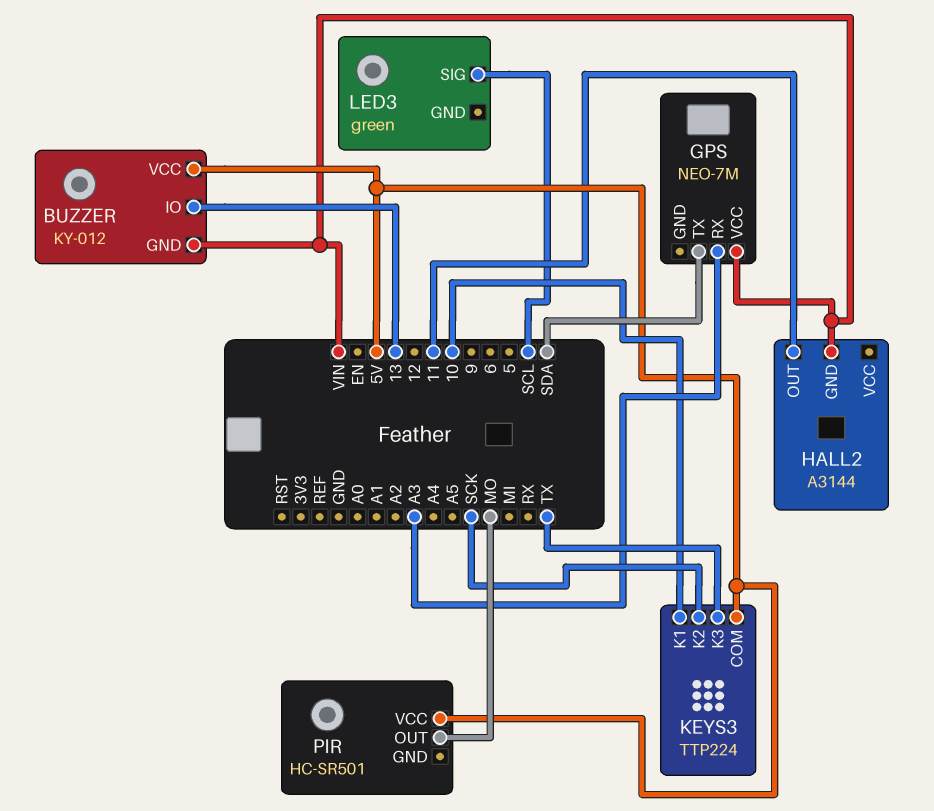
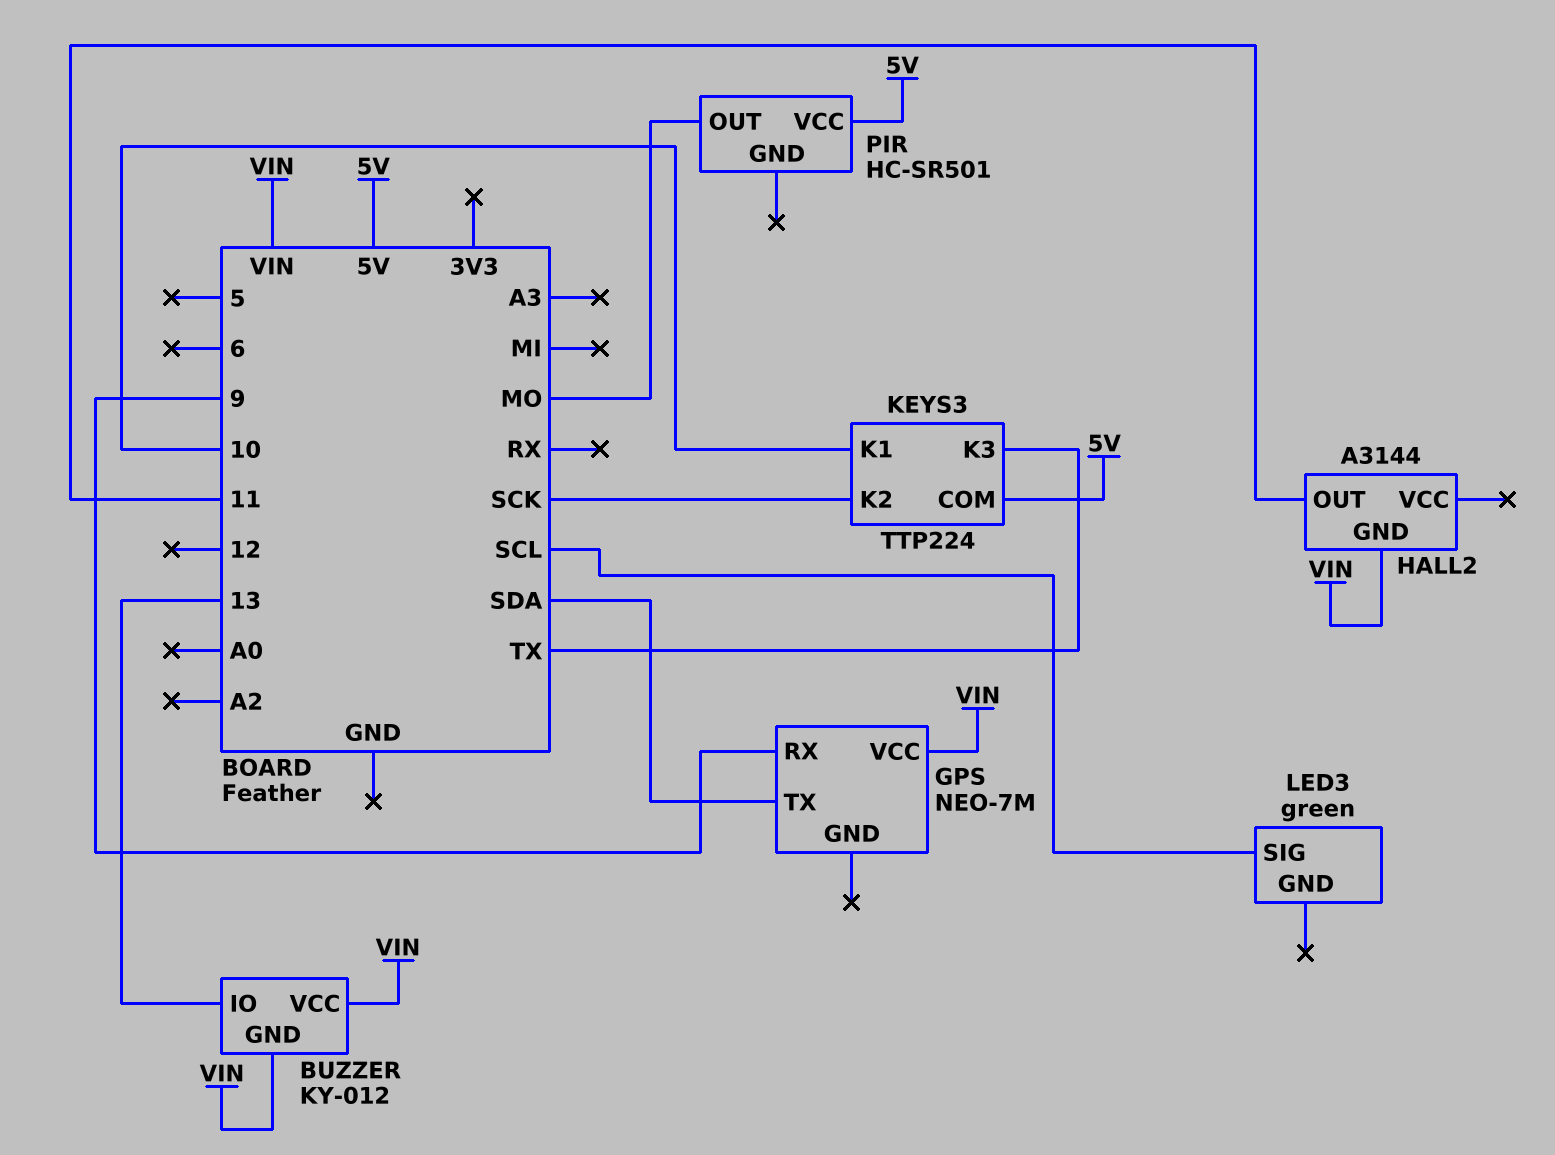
BUZZER pin VCC: 5V -> VIN
GPS pin RX: A3 -> 9

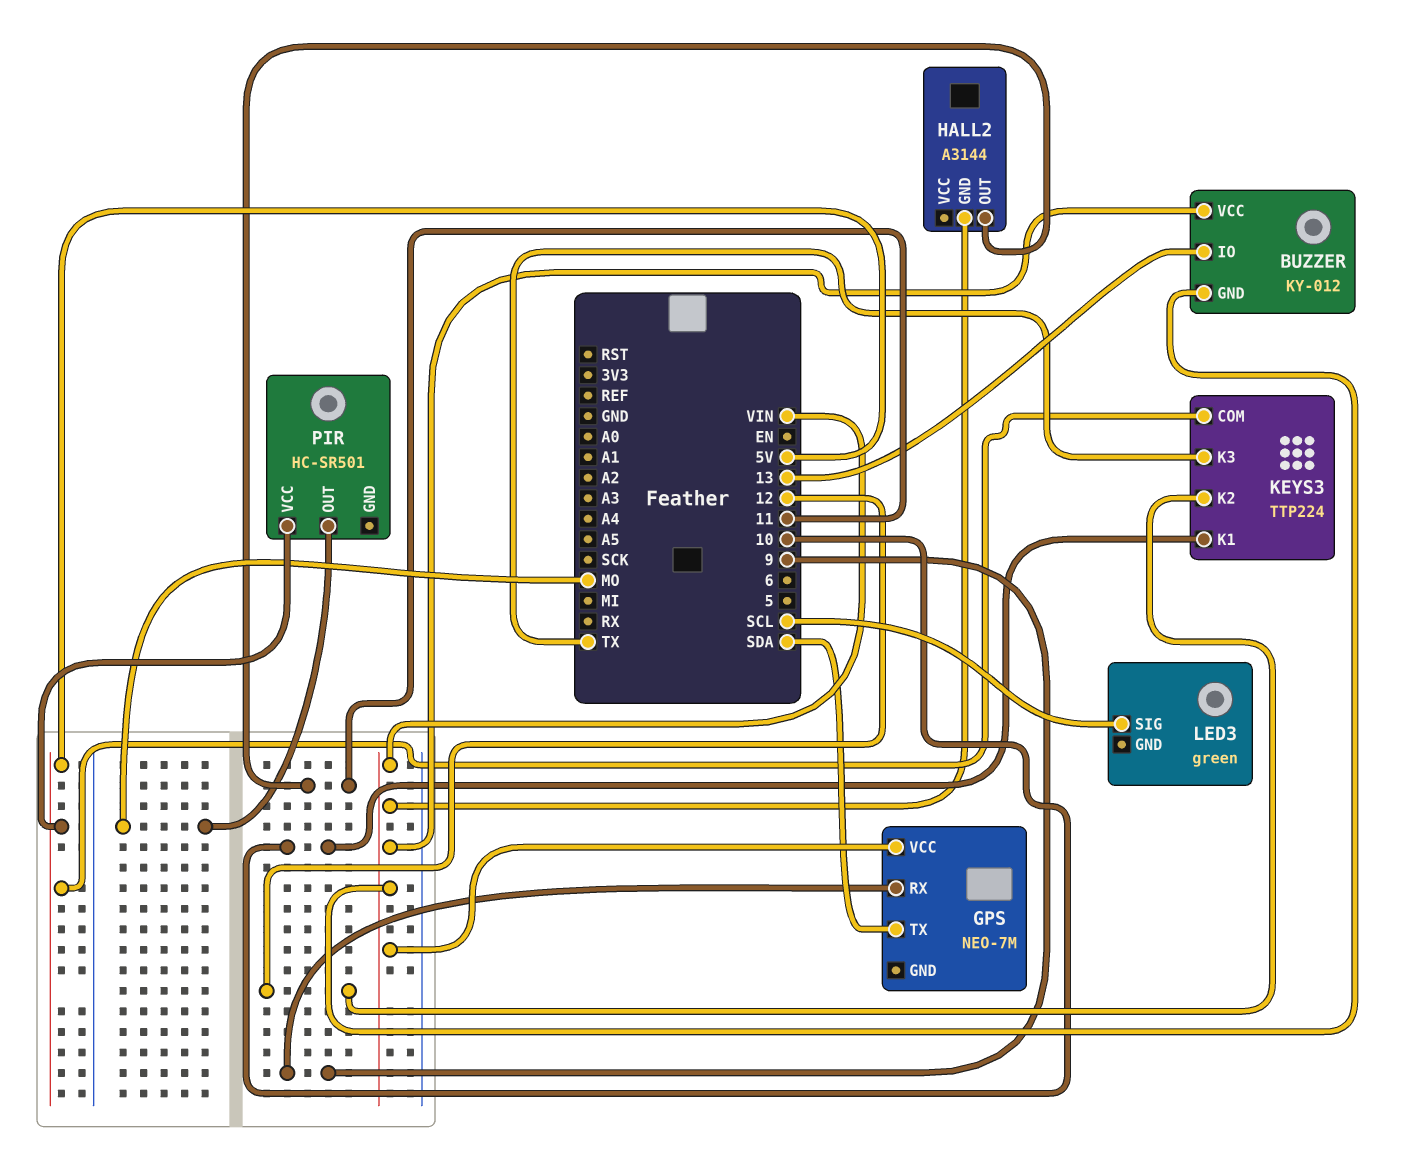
KEYS3 pin K2: SCK -> 12

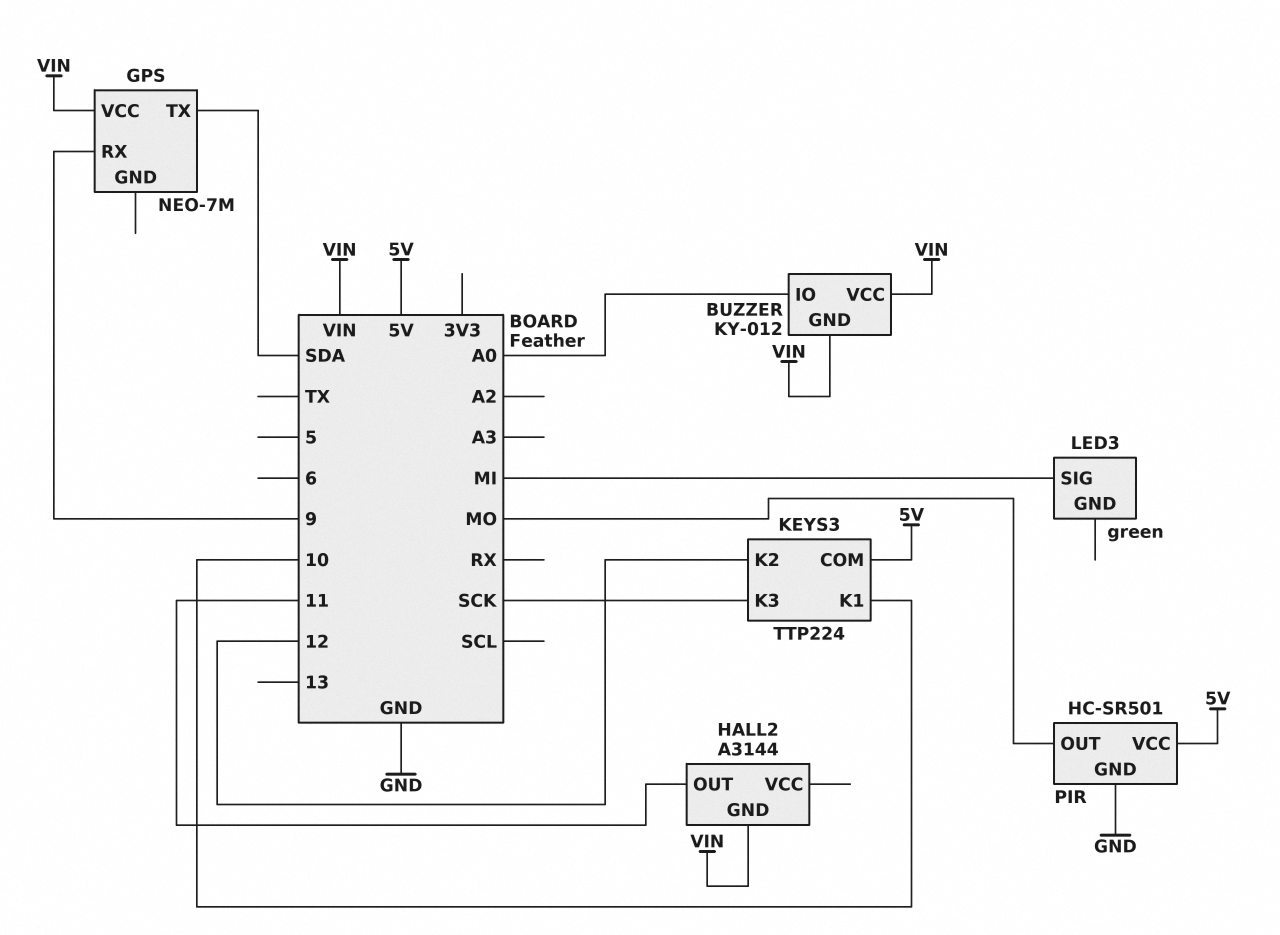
BUZZER pin IO: 13 -> A0
KEYS3 pin K3: TX -> SCK
LED3 pin SIG: SCL -> MI
PIR pin GND: none -> GND

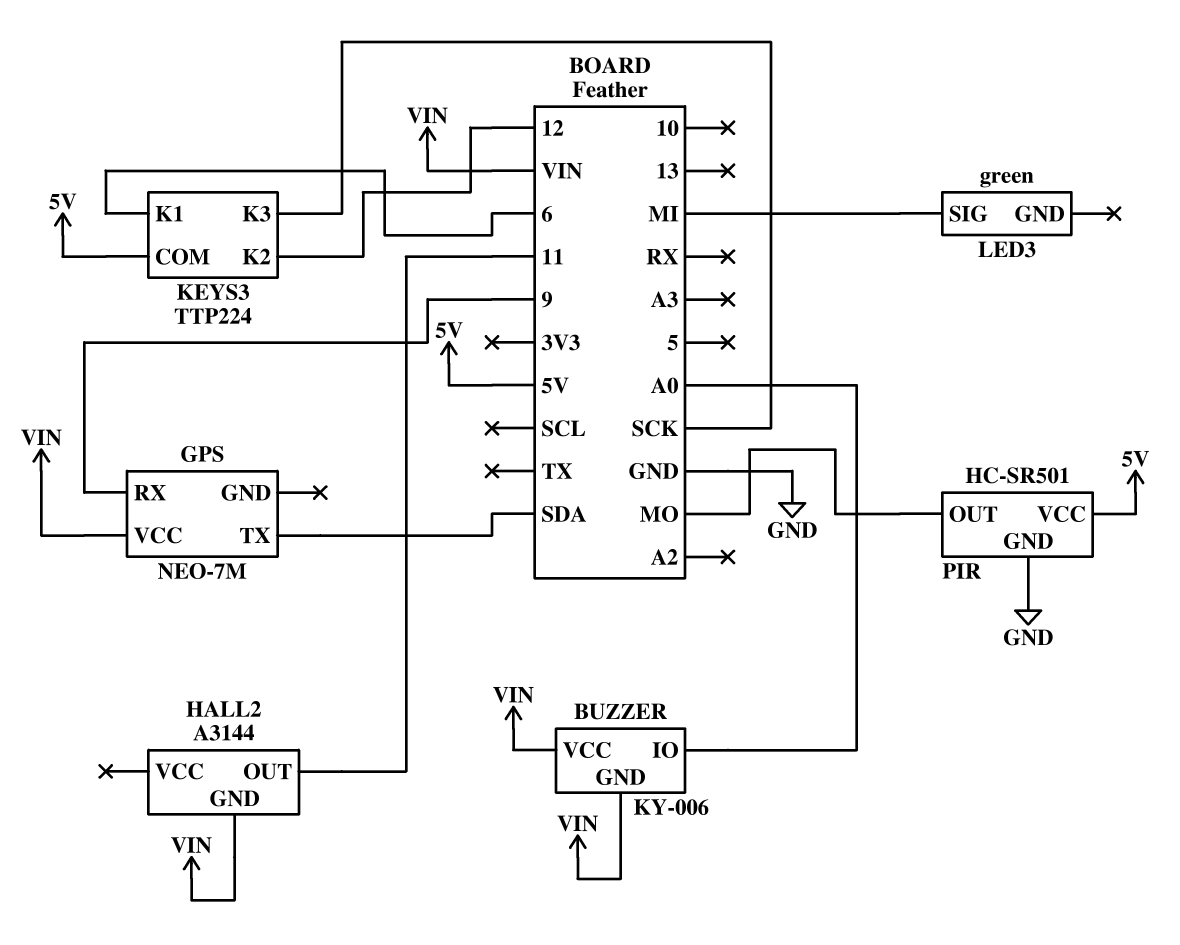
BUZZER: KY-012 -> KY-006
KEYS3 pin K1: 10 -> 6

